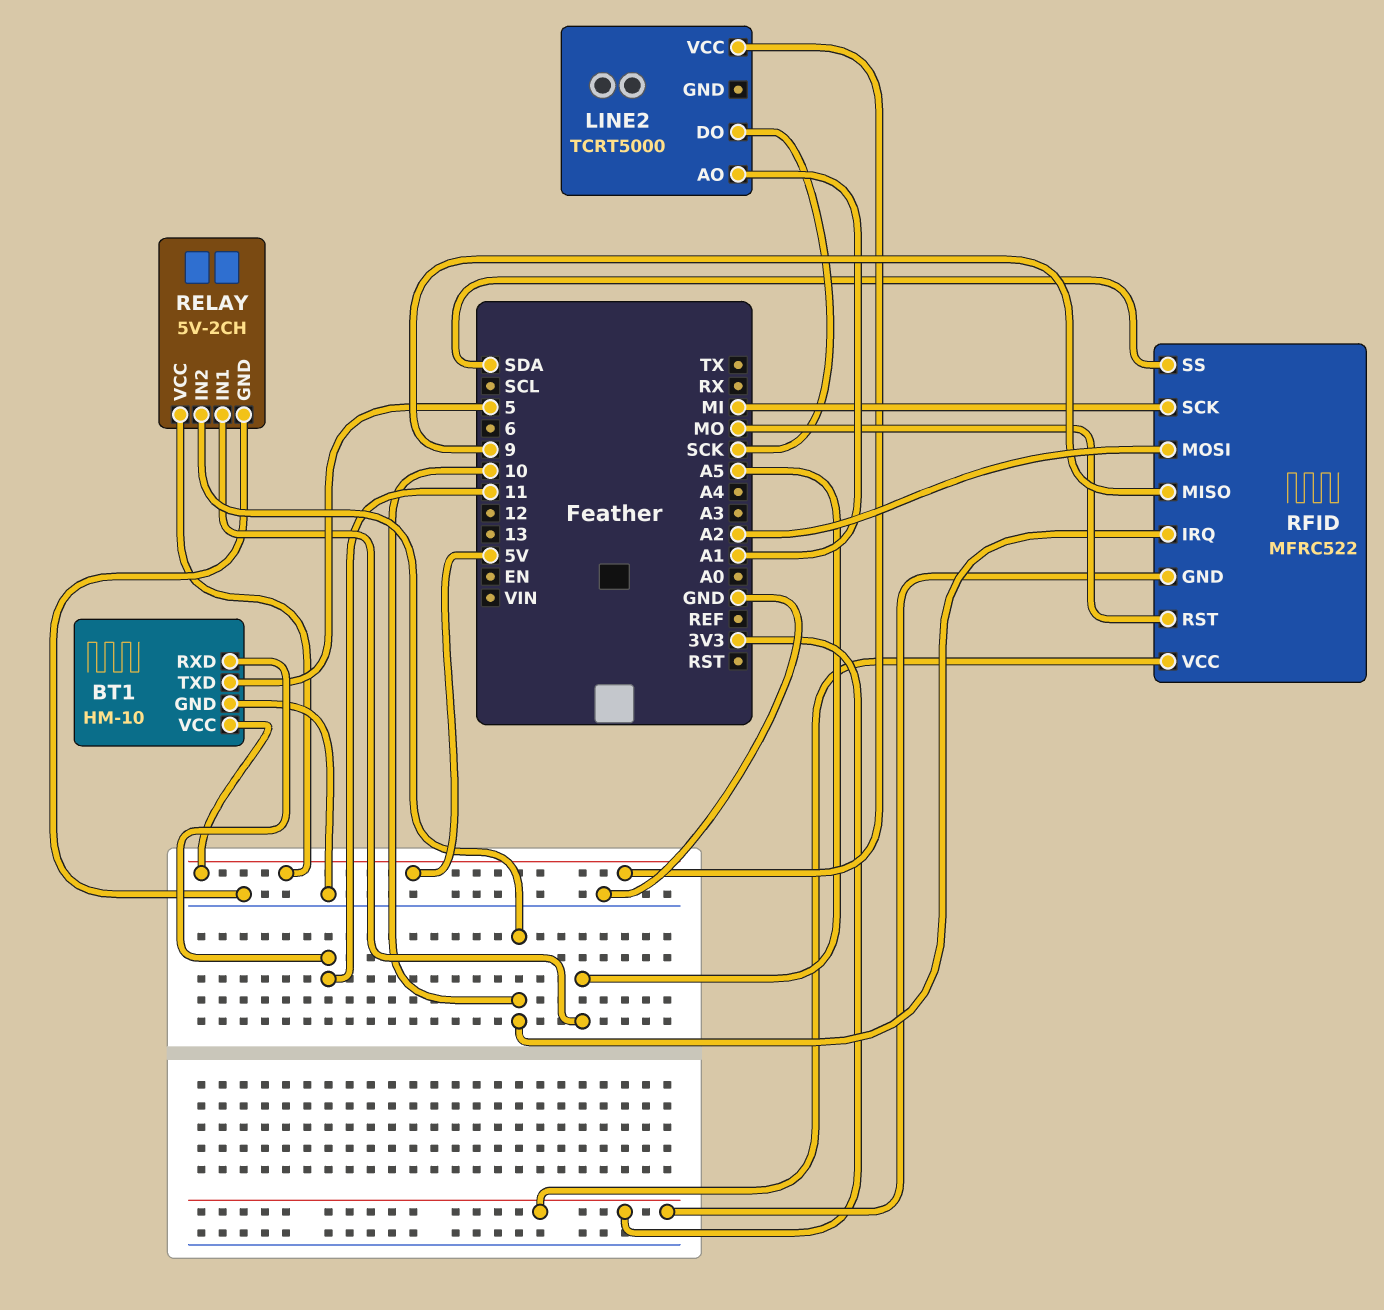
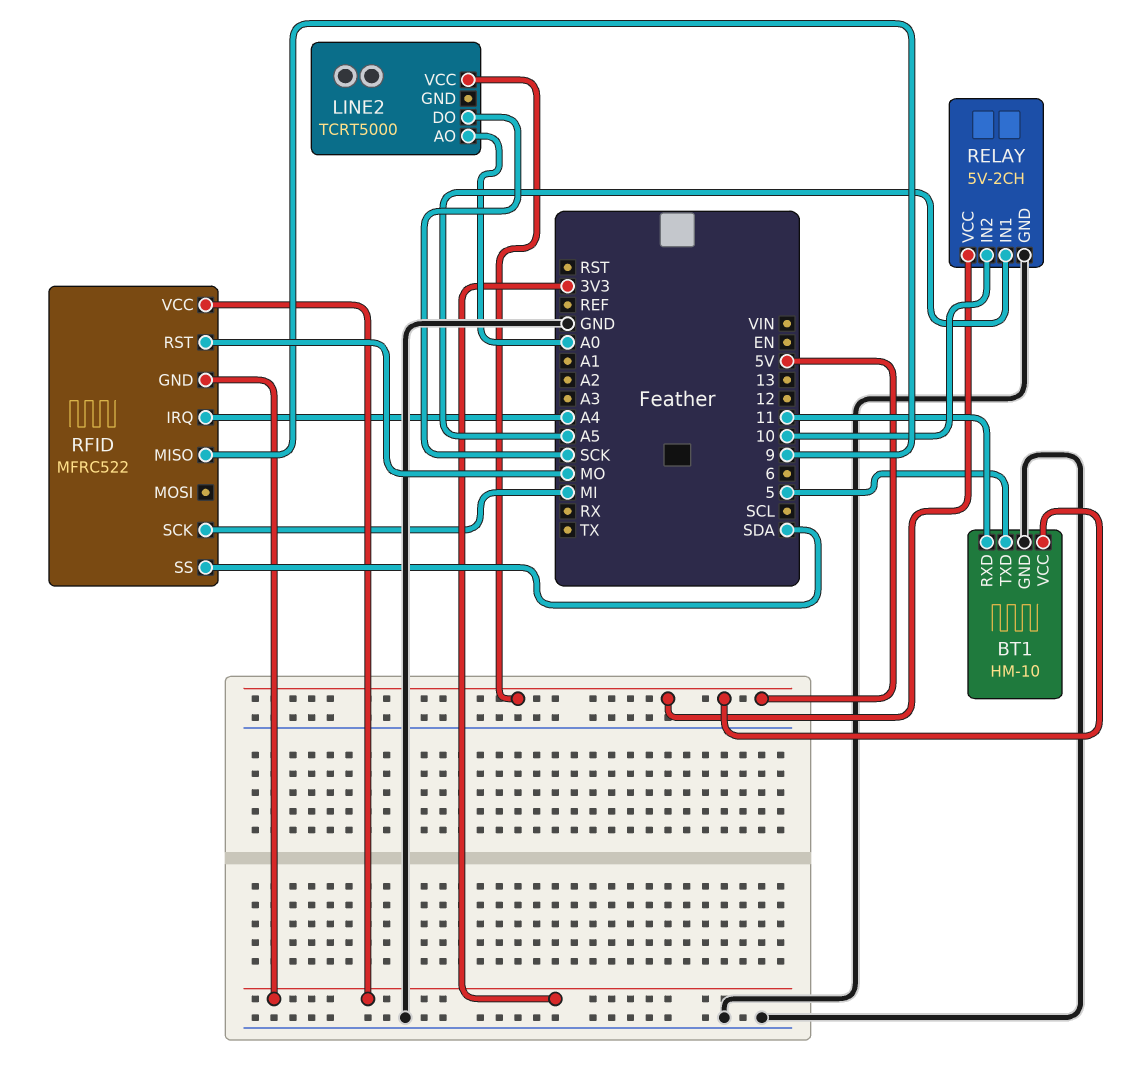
LINE2 pin AO: A1 -> A0
RFID pin IRQ: 10 -> A4
RFID pin MOSI: A2 -> none

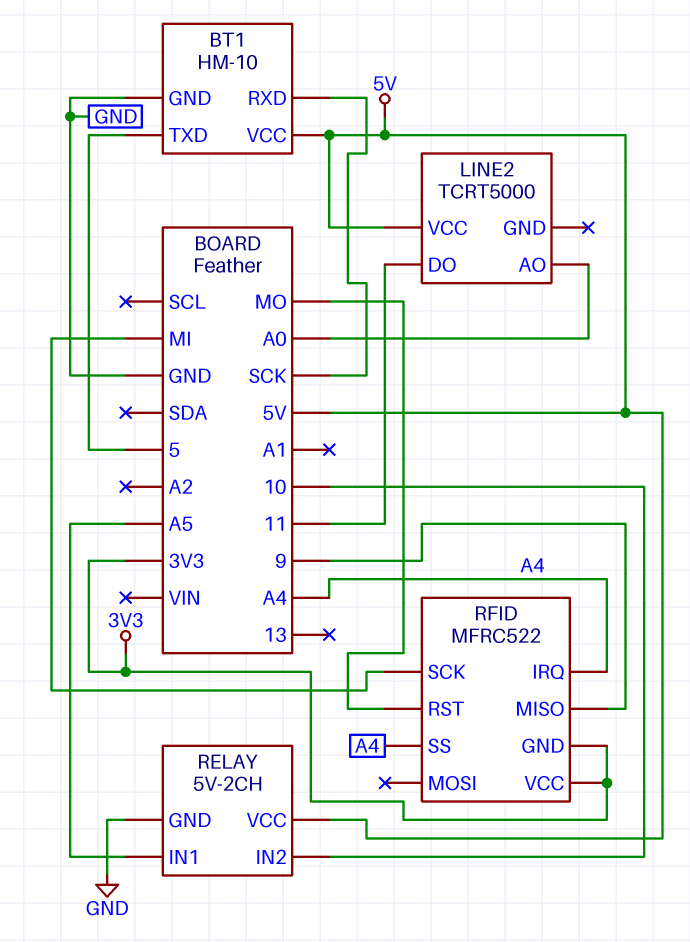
BT1 pin RXD: 11 -> SCK
LINE2 pin DO: SCK -> 11
RFID pin SS: SDA -> A4

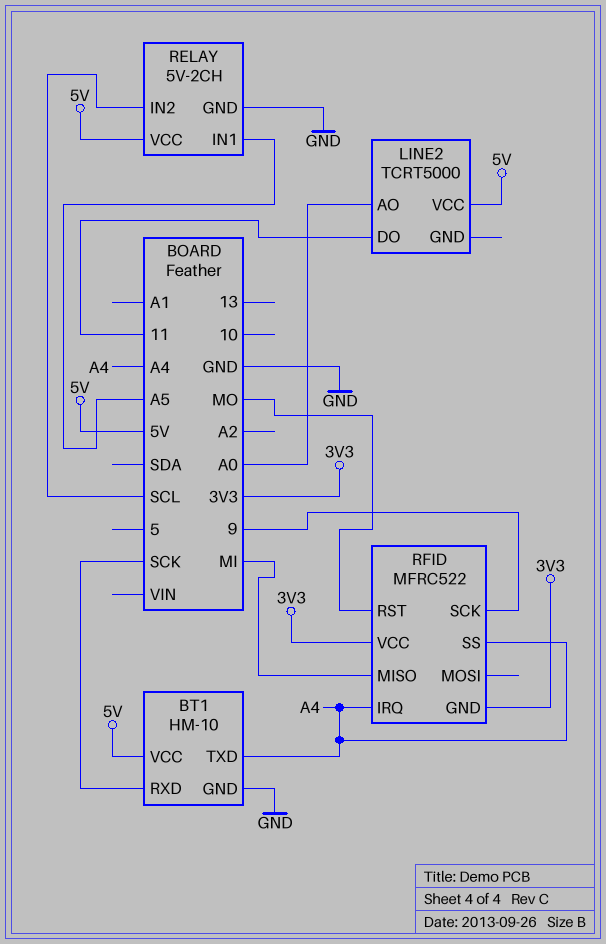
BT1 pin TXD: 5 -> A4
RELAY pin IN2: 10 -> SCL
RFID pin MISO: 9 -> MI
RFID pin SCK: MI -> 9

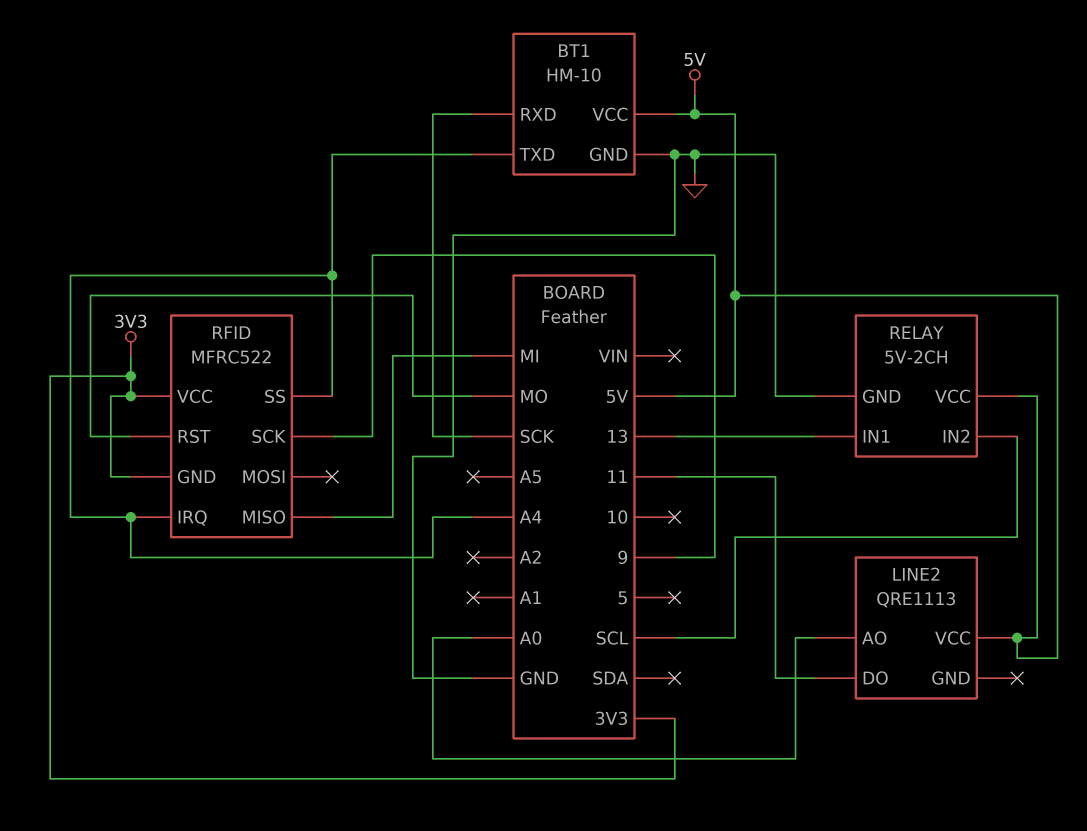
LINE2: TCRT5000 -> QRE1113
RELAY pin IN1: A5 -> 13

